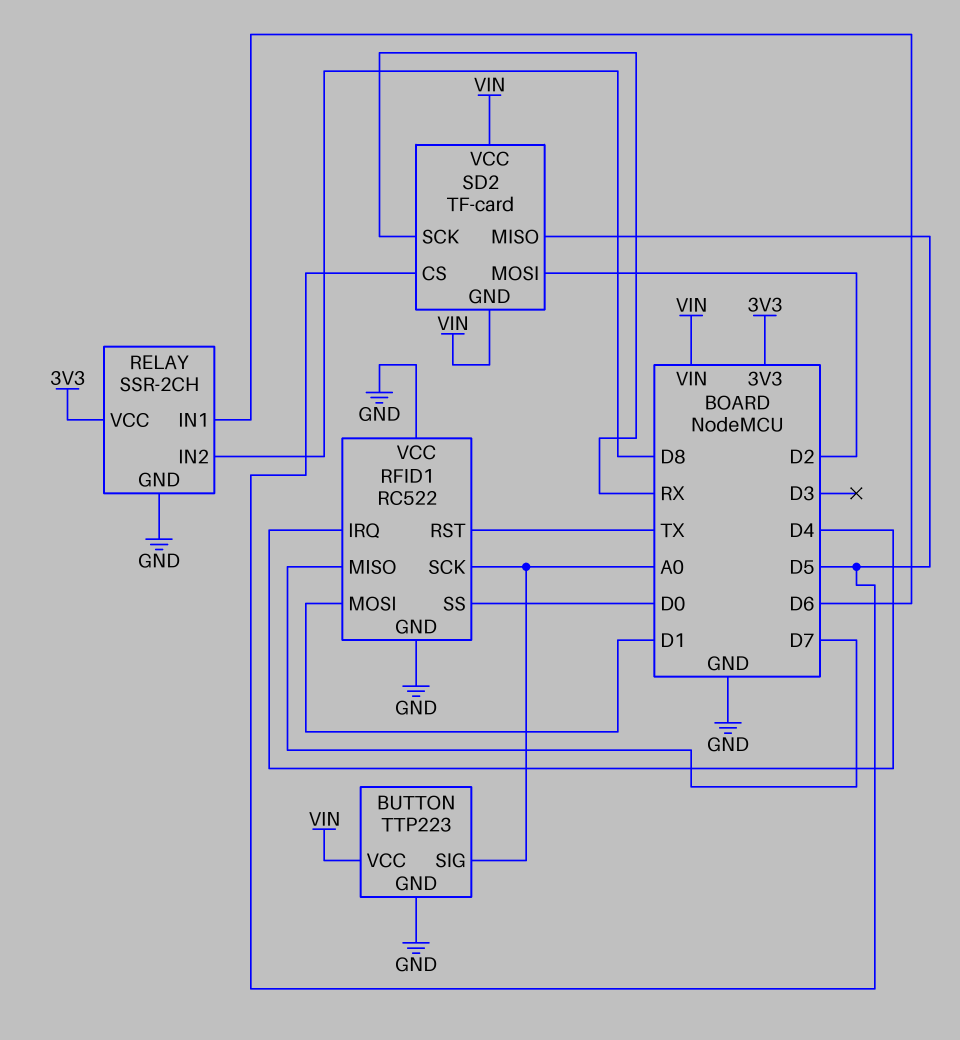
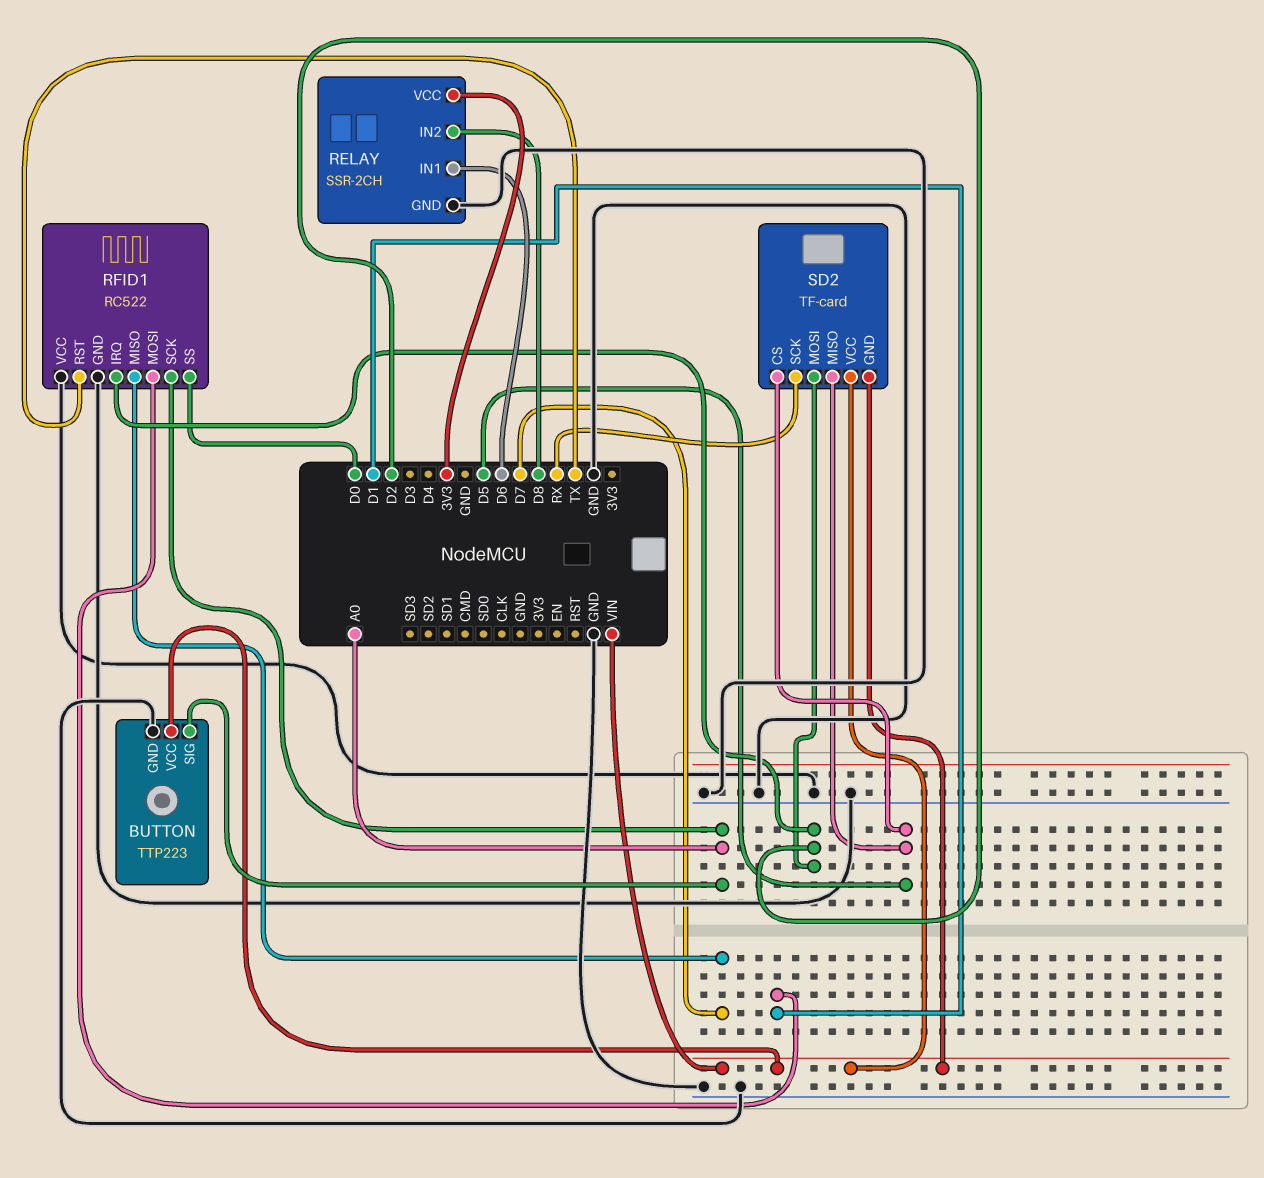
RFID1 pin IRQ: D4 -> D2

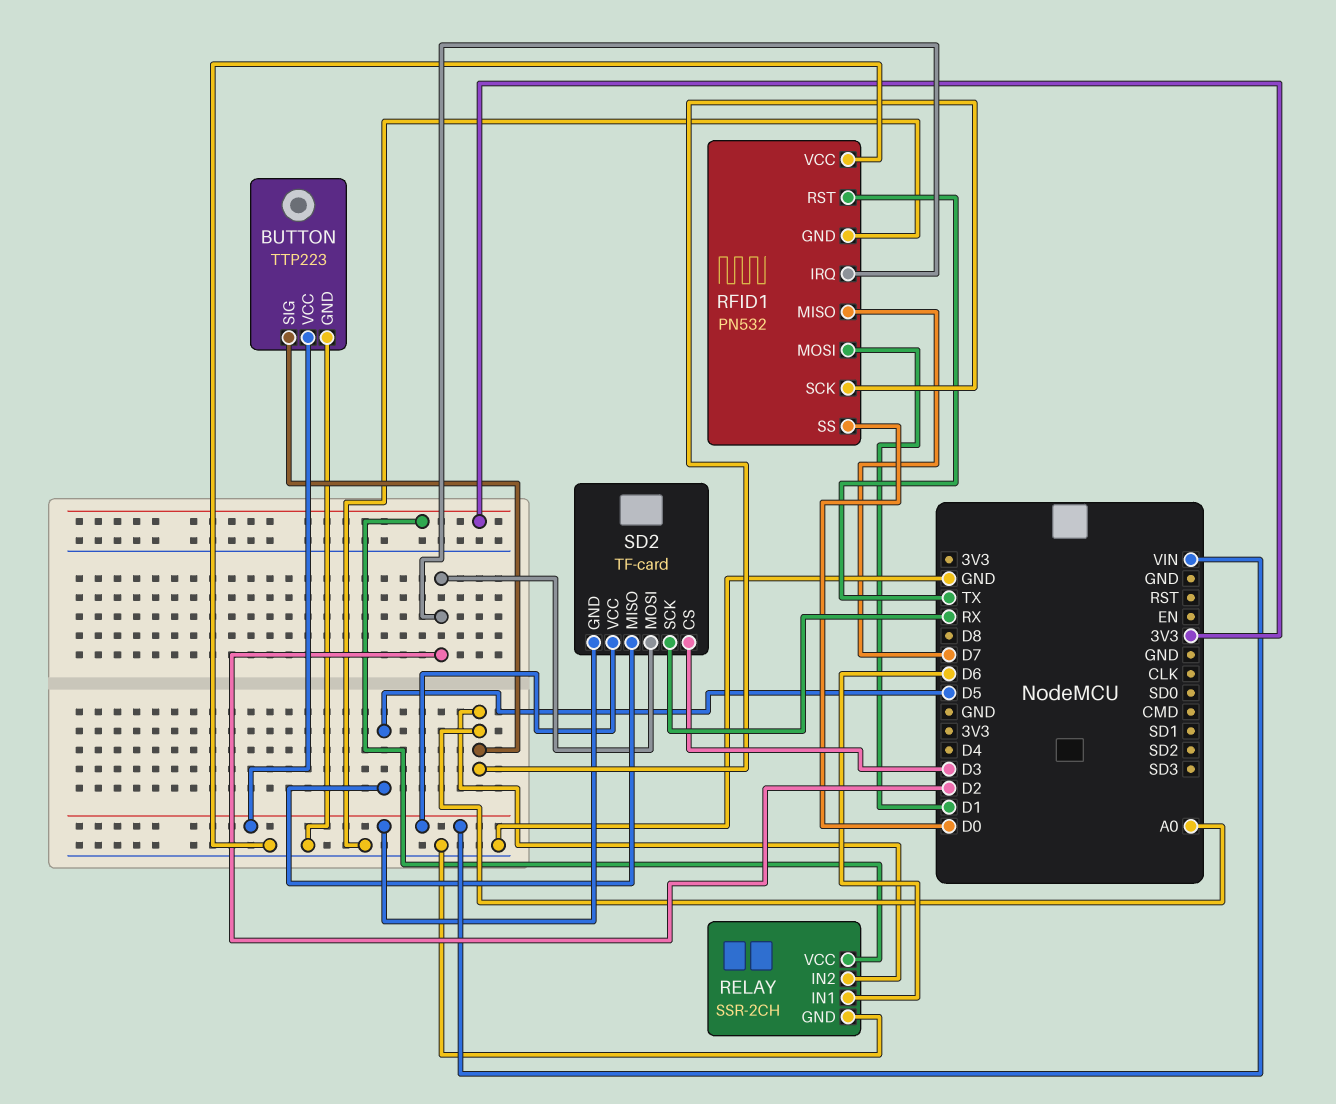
RELAY pin IN2: D8 -> A0
RFID1: RC522 -> PN532
SD2 pin CS: D5 -> D3

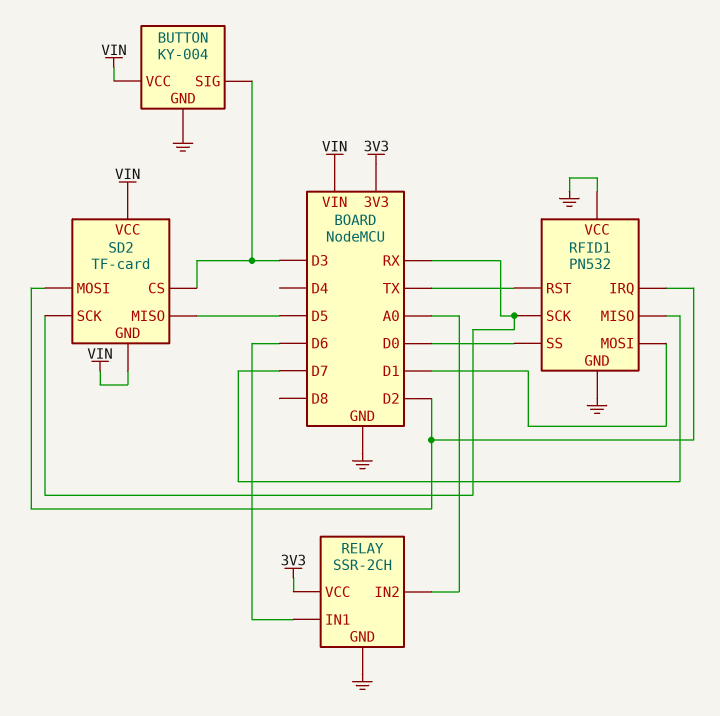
BUTTON: TTP223 -> KY-004
BUTTON pin SIG: A0 -> D3
RFID1 pin SCK: A0 -> RX

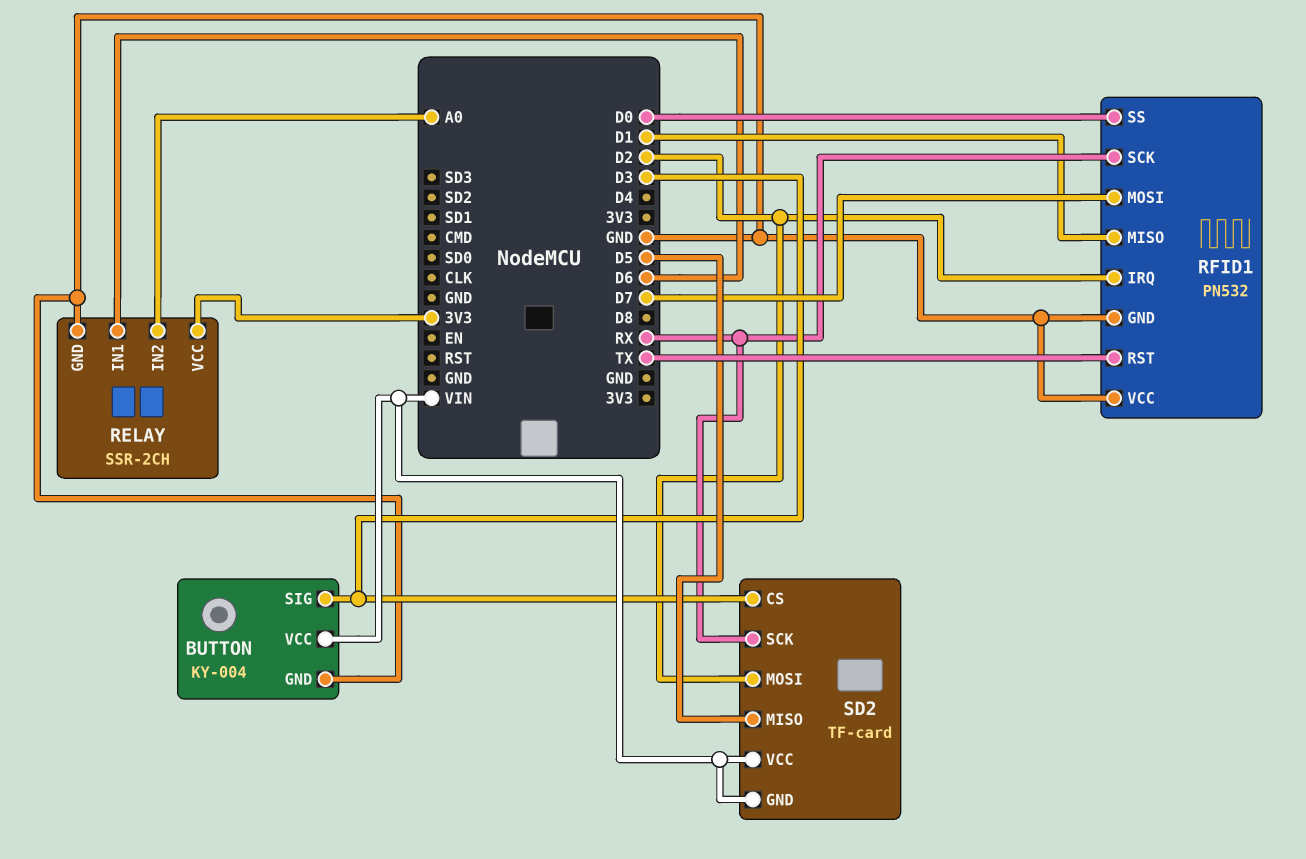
RFID1 pin MISO: D7 -> D1
RFID1 pin MOSI: D1 -> D7

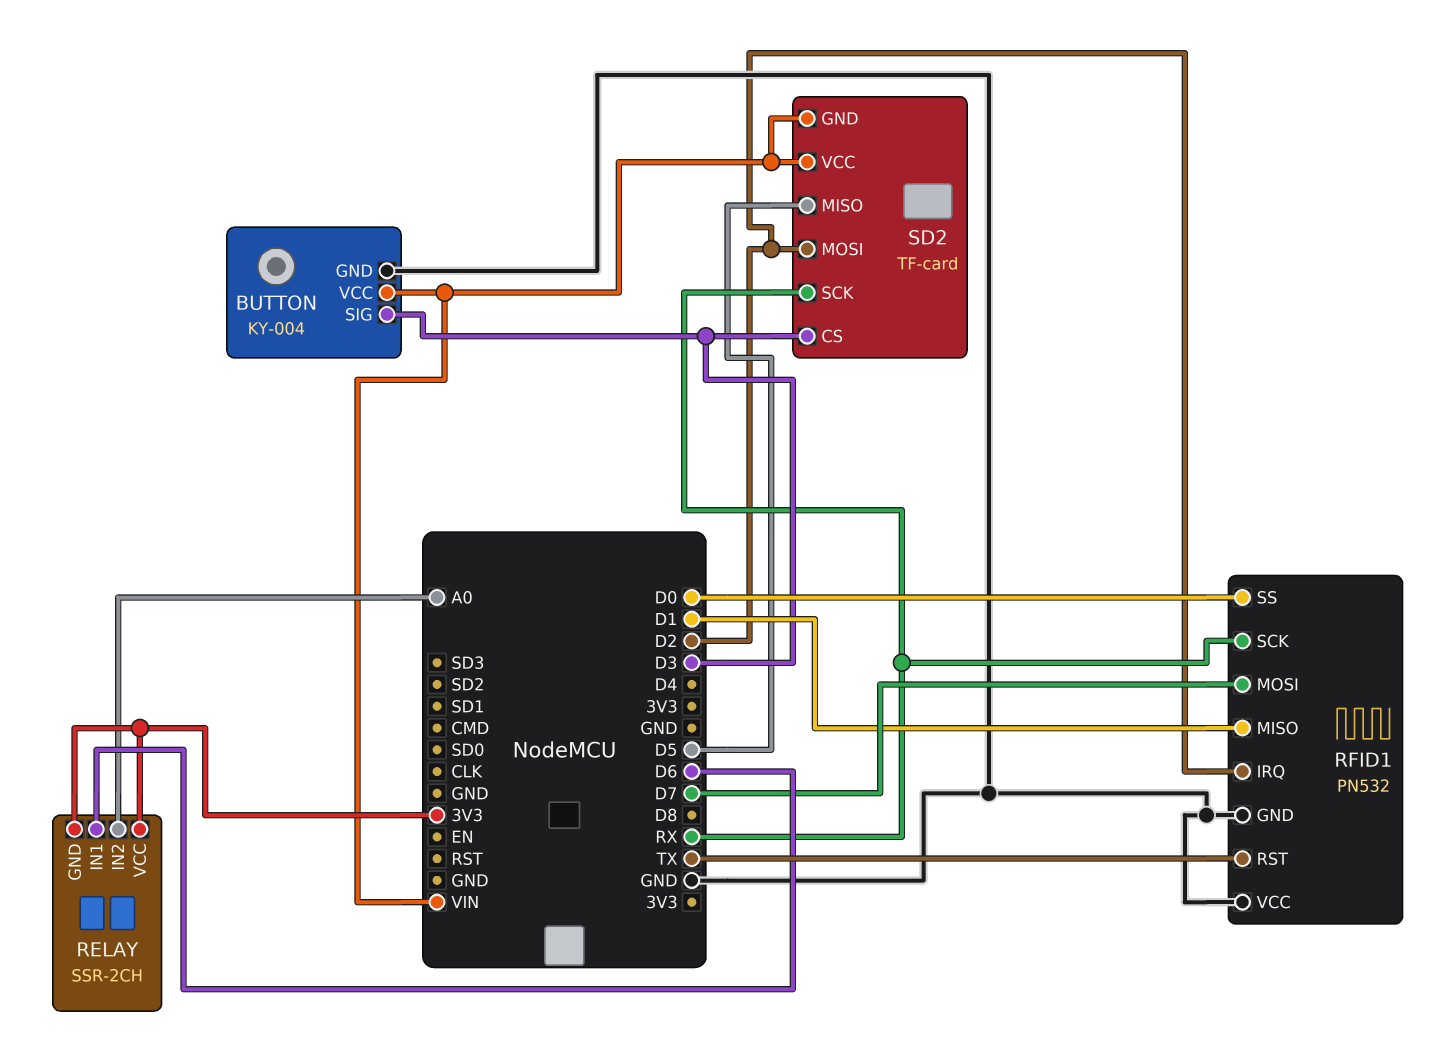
RELAY pin GND: GND -> 3V3

